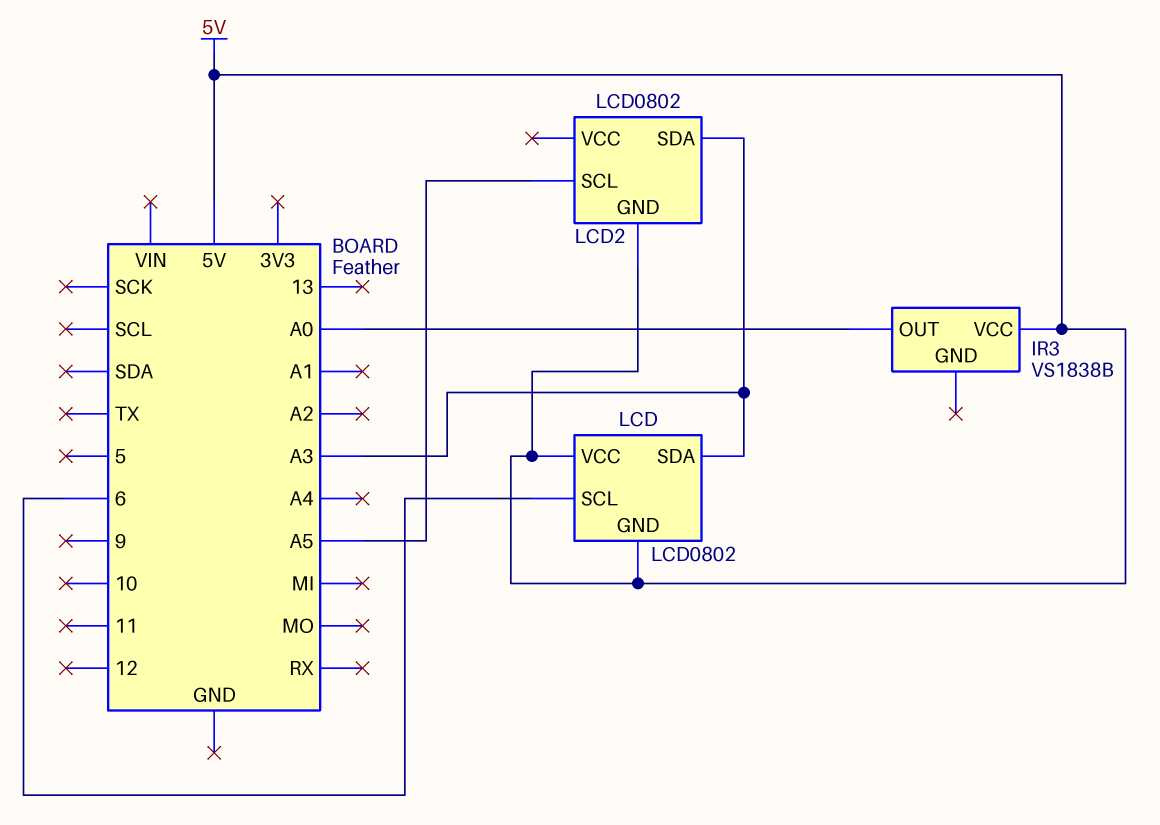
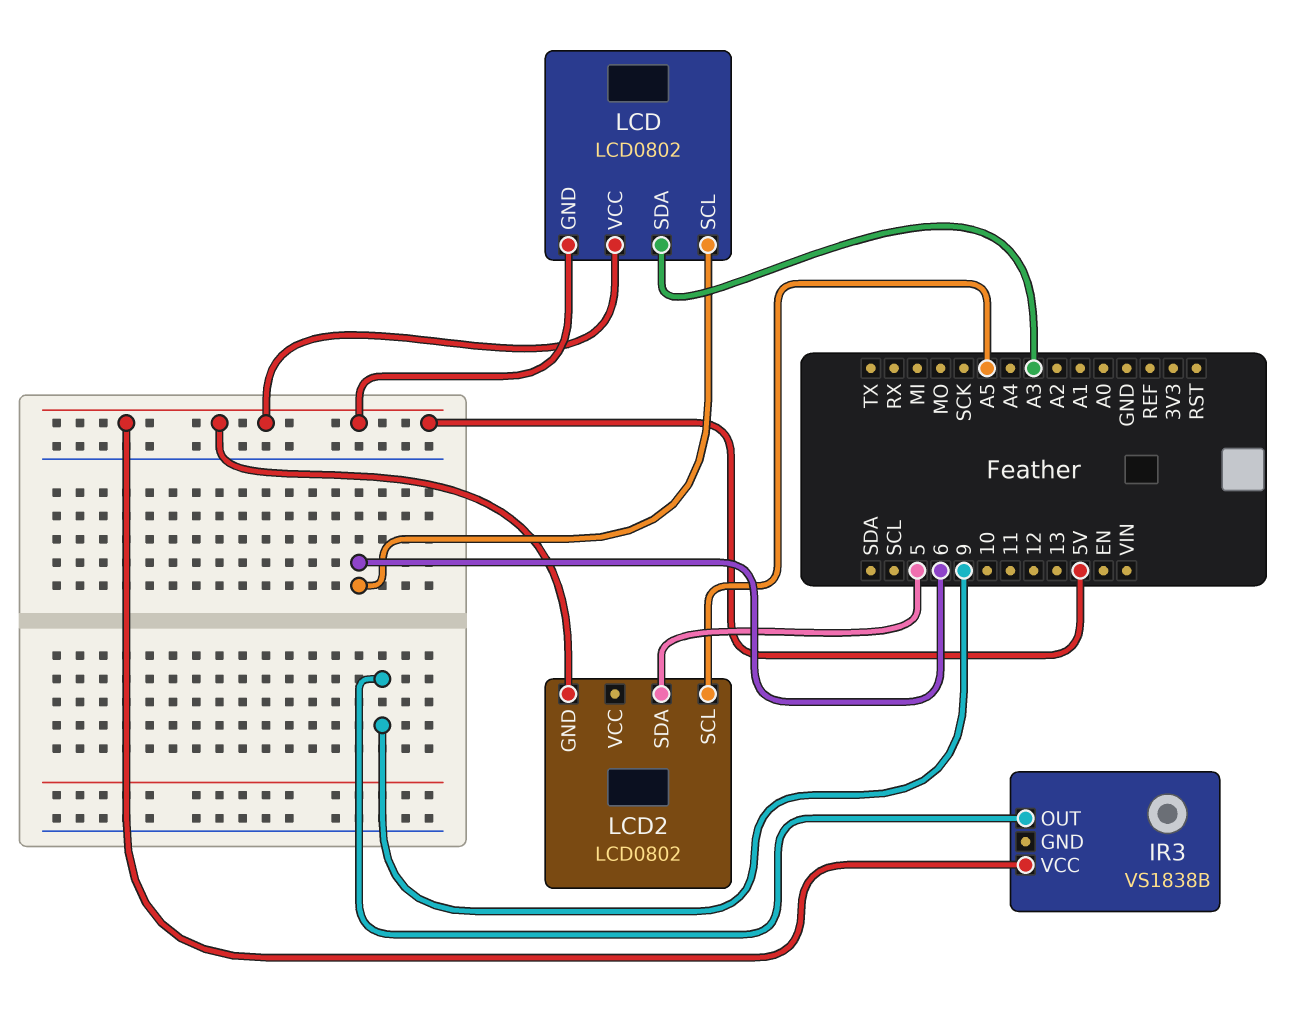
IR3 pin OUT: A0 -> 9
LCD2 pin SDA: A3 -> 5

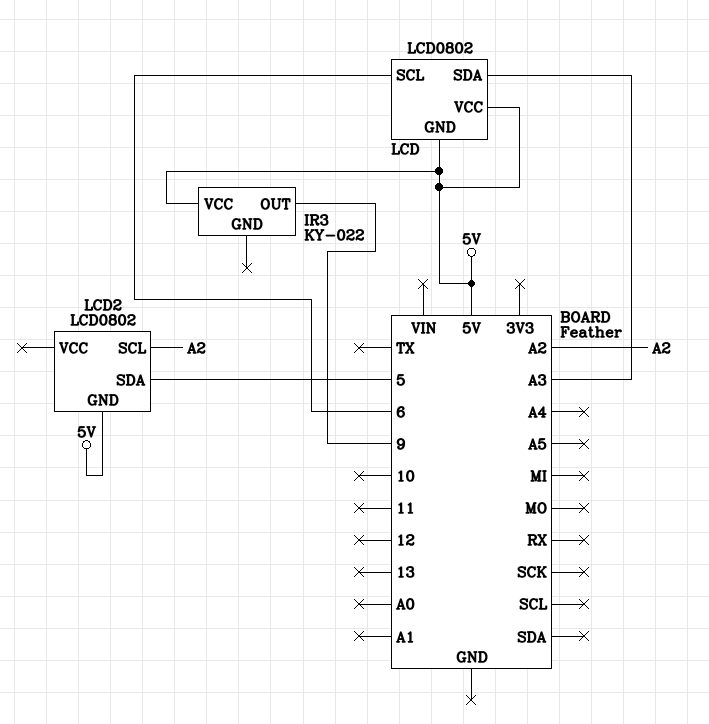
IR3: VS1838B -> KY-022
LCD2 pin SCL: A5 -> A2

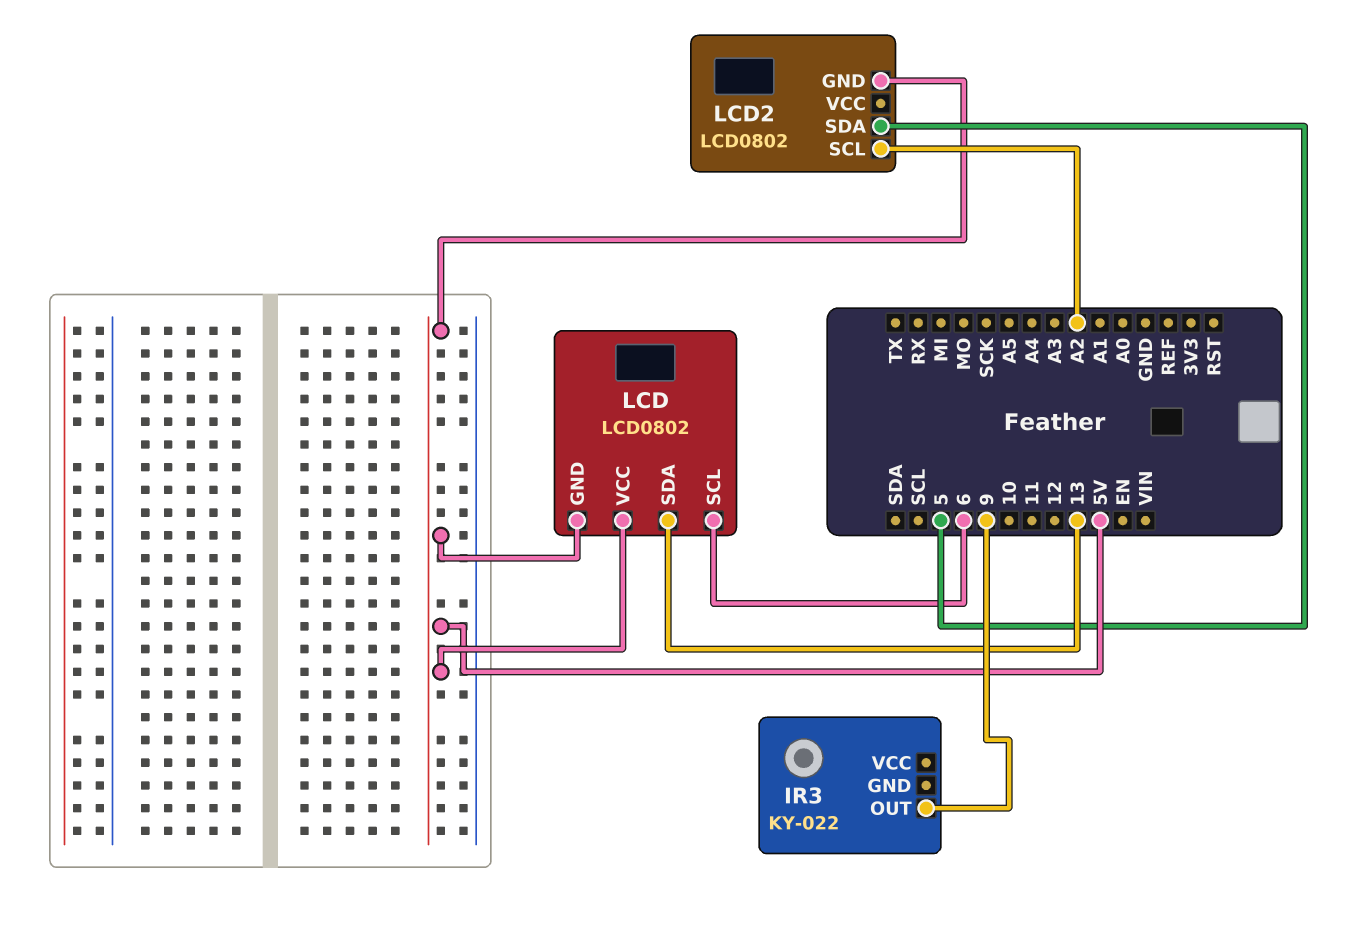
IR3 pin VCC: 5V -> none
LCD pin SDA: A3 -> 13

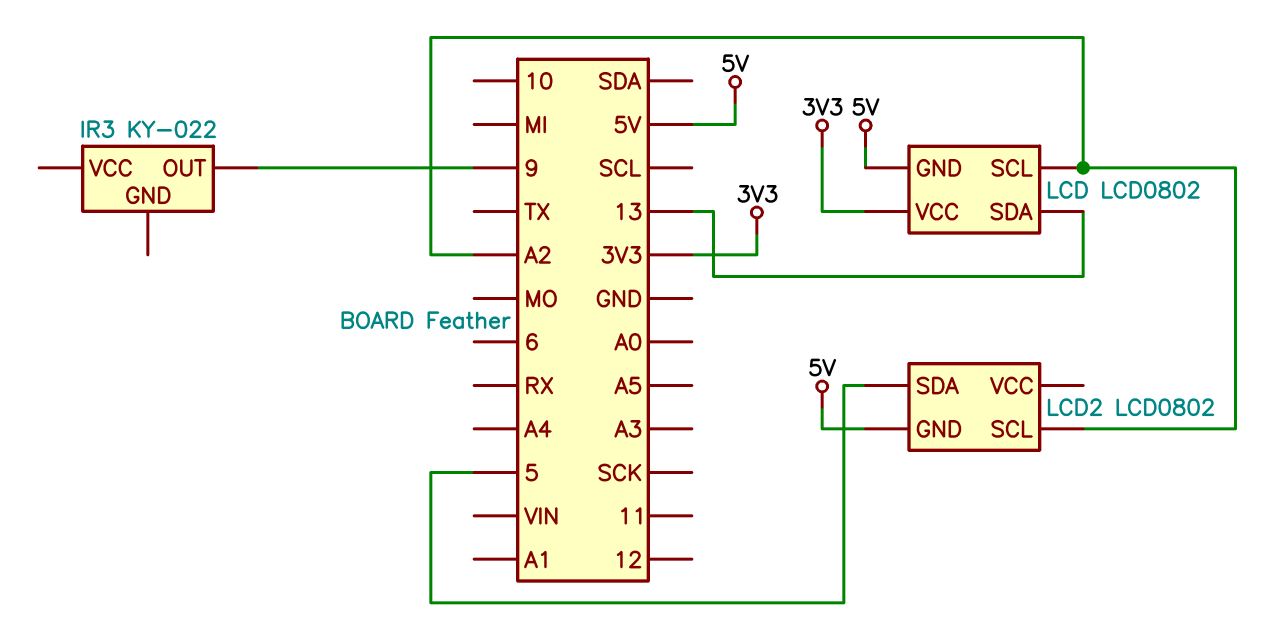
LCD pin SCL: 6 -> A2
LCD pin VCC: 5V -> 3V3

